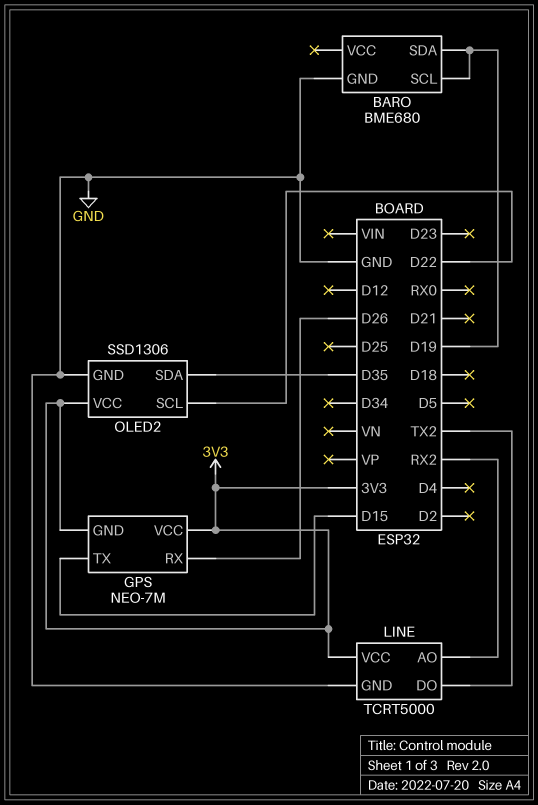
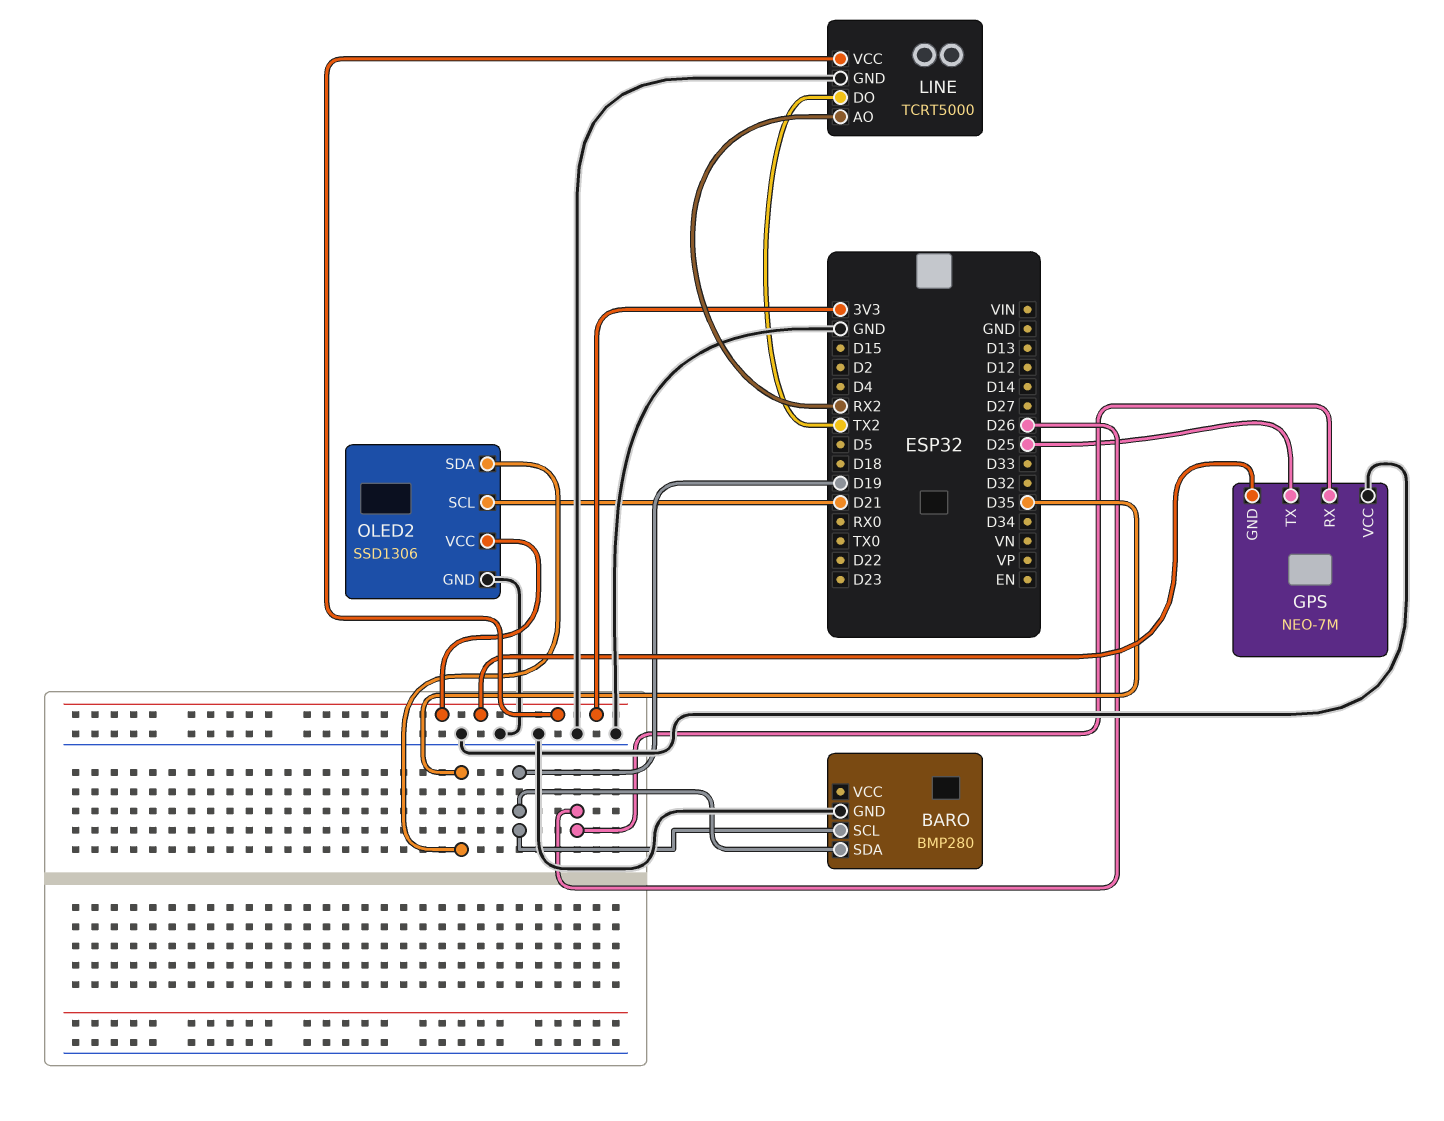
BARO: BME680 -> BMP280
GPS pin TX: D15 -> D25
GPS pin VCC: 3V3 -> GND
OLED2 pin SCL: D22 -> D21

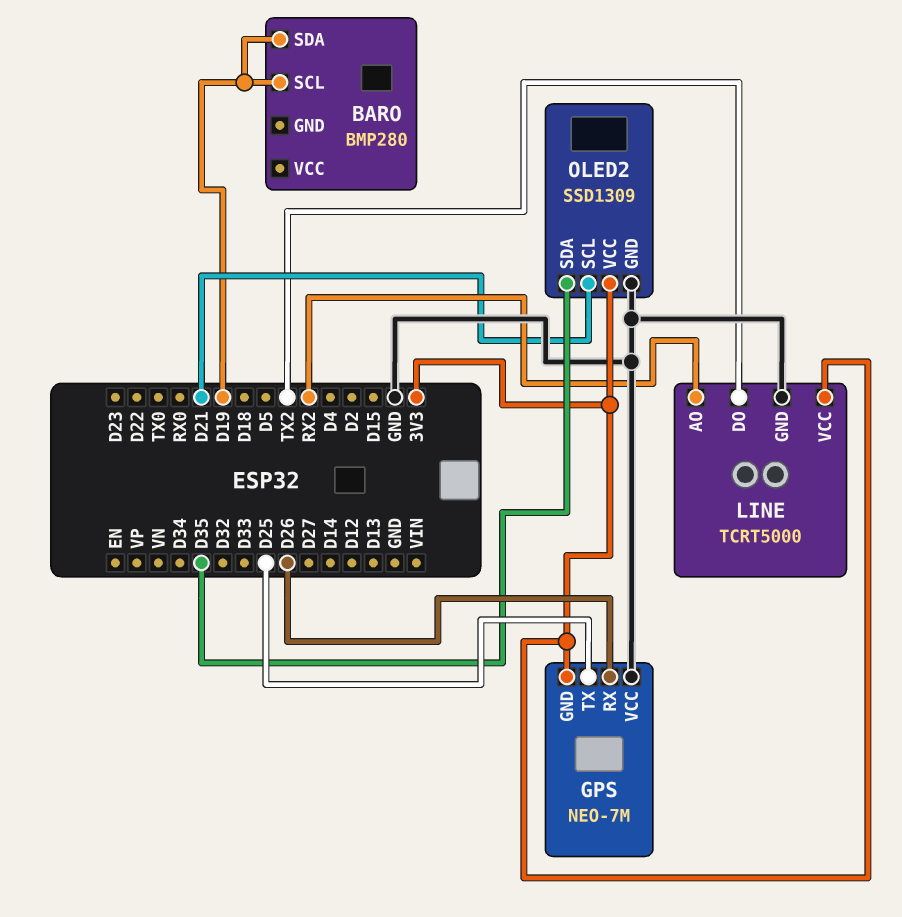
BARO pin GND: GND -> none
OLED2: SSD1306 -> SSD1309

